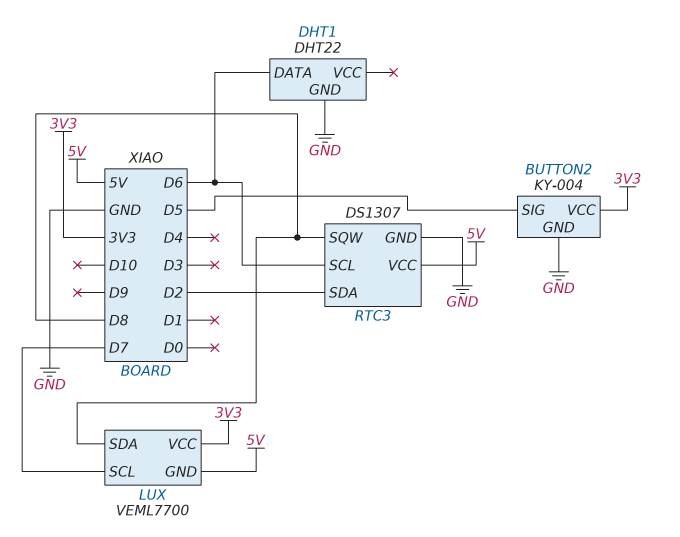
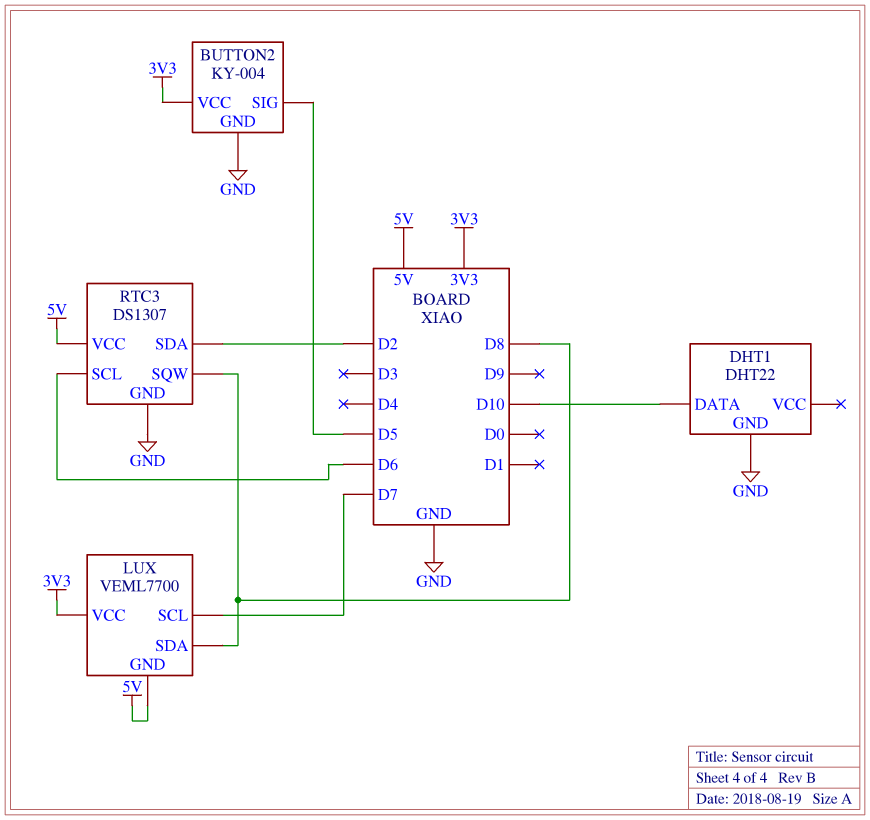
DHT1 pin DATA: D6 -> D10

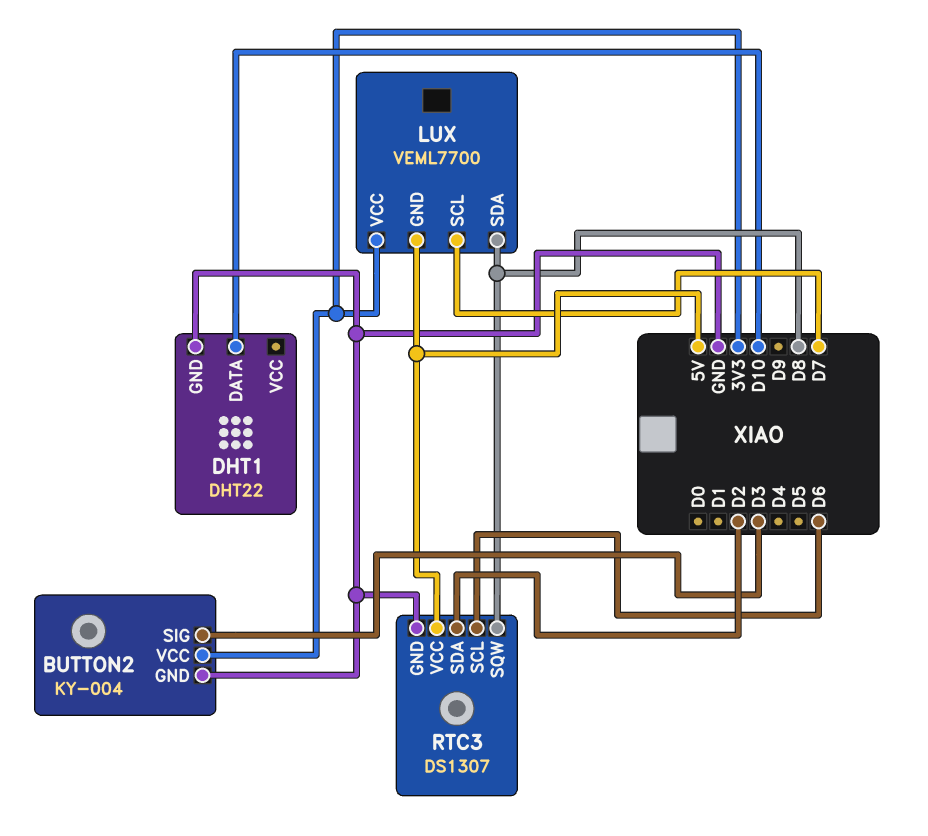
BUTTON2 pin SIG: D5 -> D3

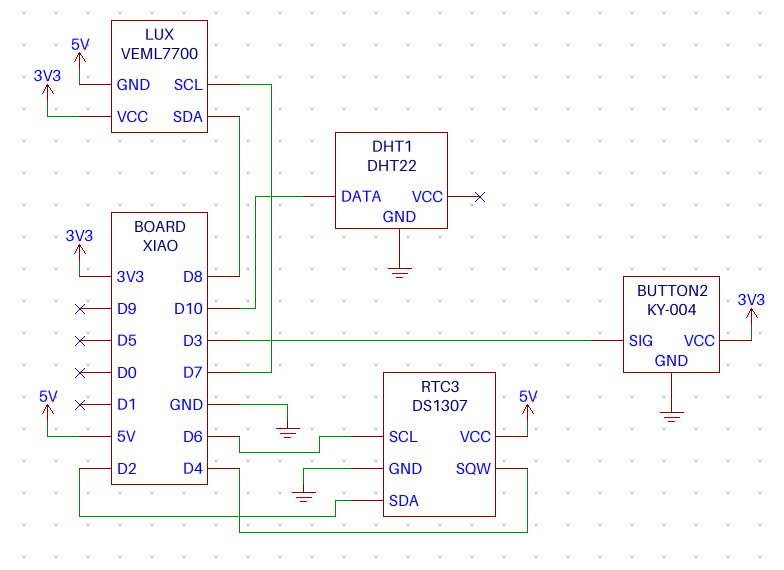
RTC3 pin SQW: D8 -> D4

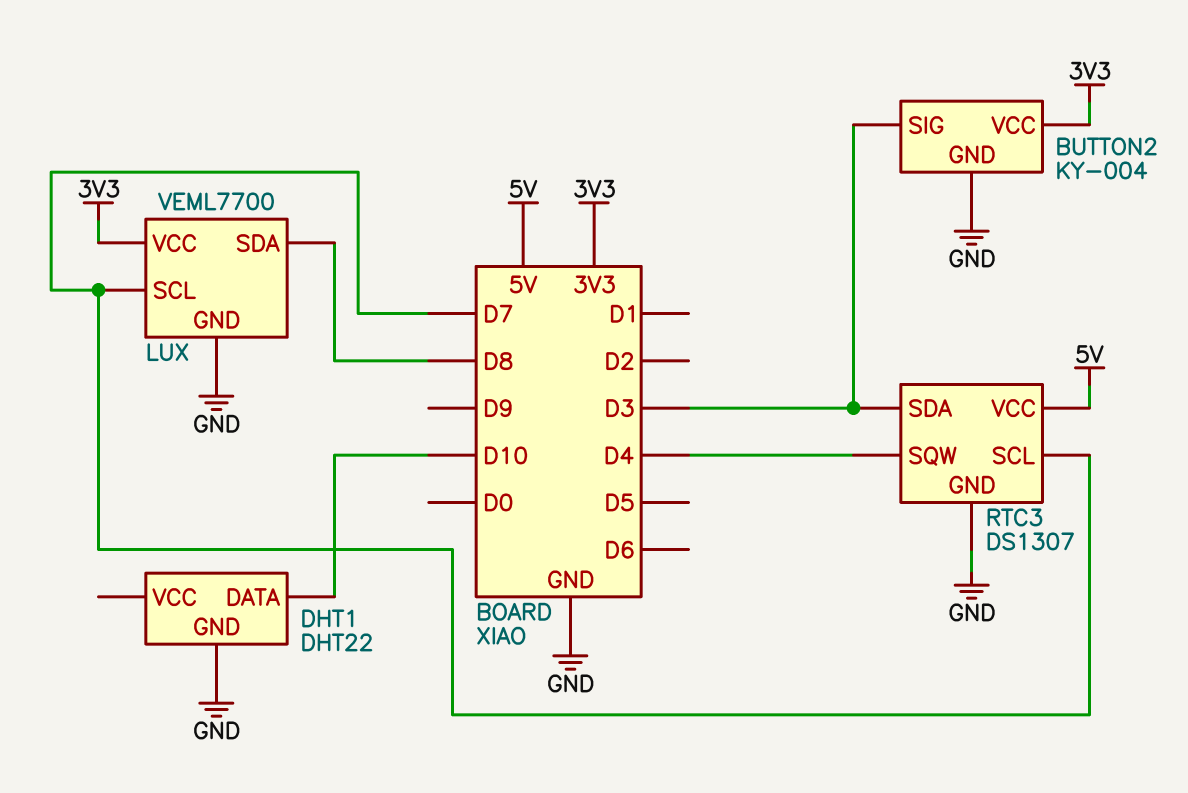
LUX pin GND: 5V -> GND
RTC3 pin SCL: D6 -> D7
RTC3 pin SDA: D2 -> D3

